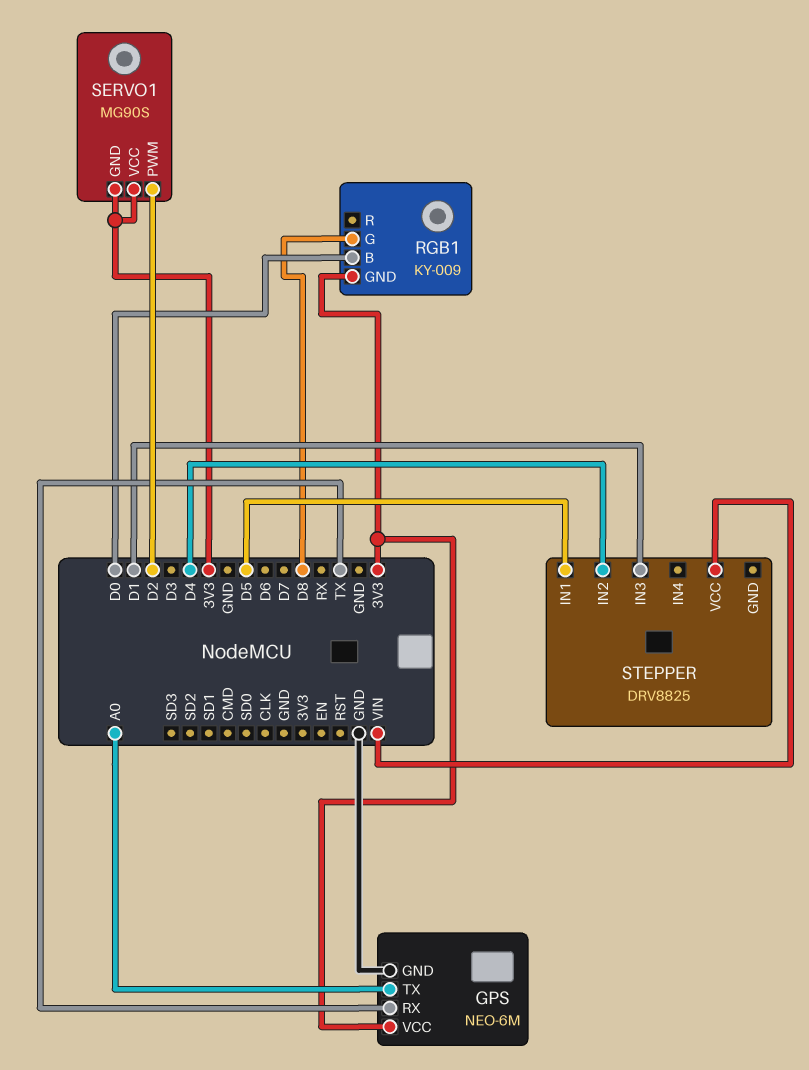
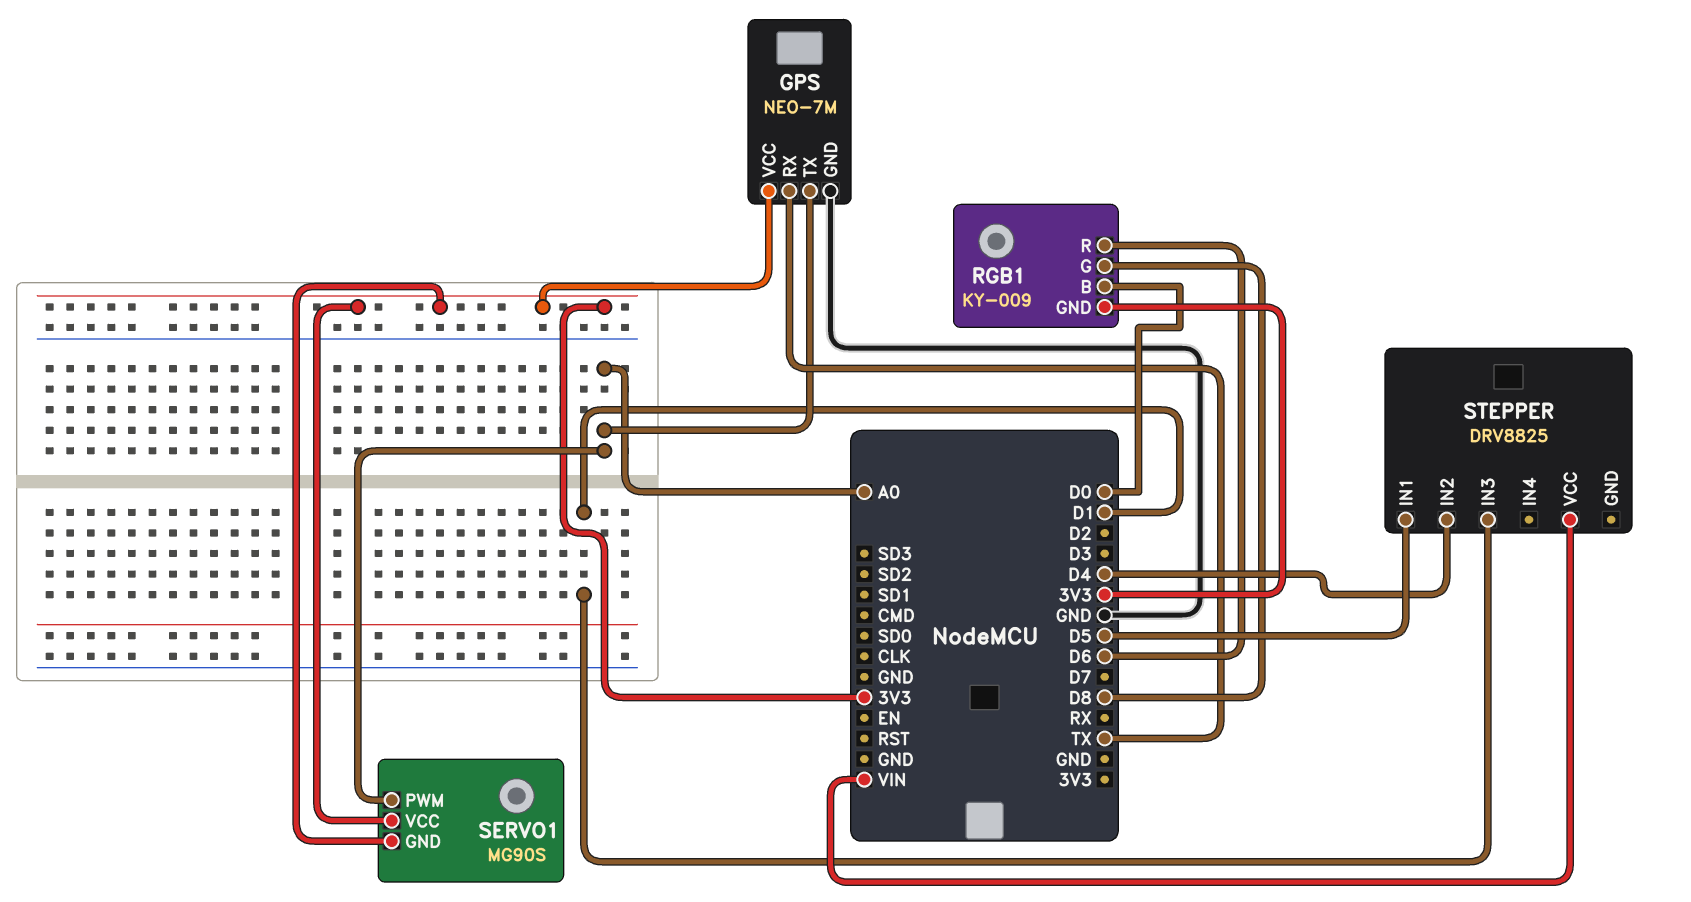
GPS: NEO-6M -> NEO-7M
RGB1 pin R: none -> D6
SERVO1 pin PWM: D2 -> A0

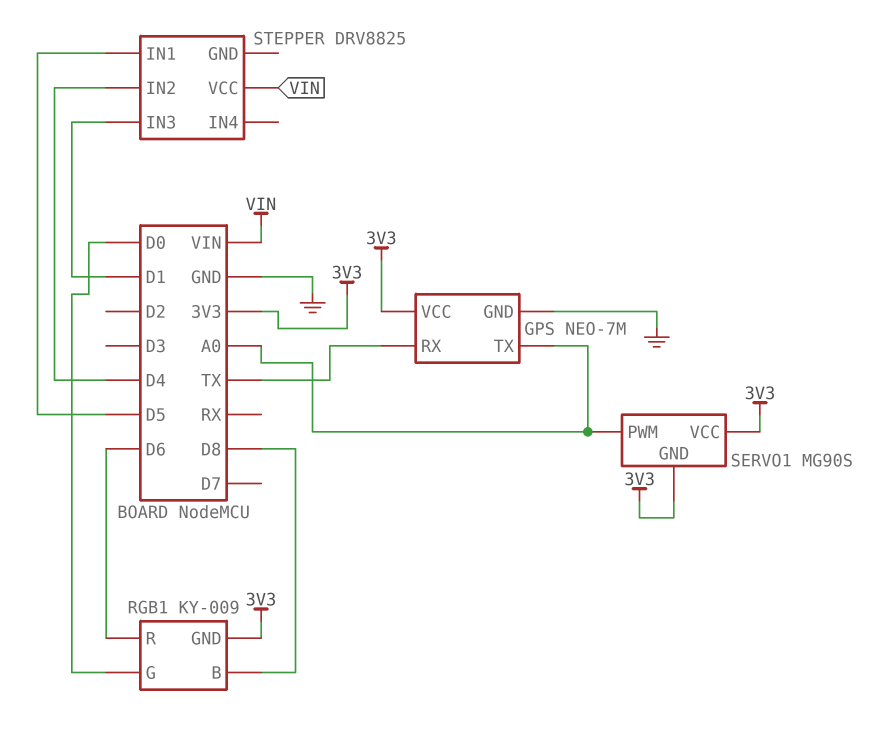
RGB1 pin B: D0 -> D8
RGB1 pin G: D8 -> D0

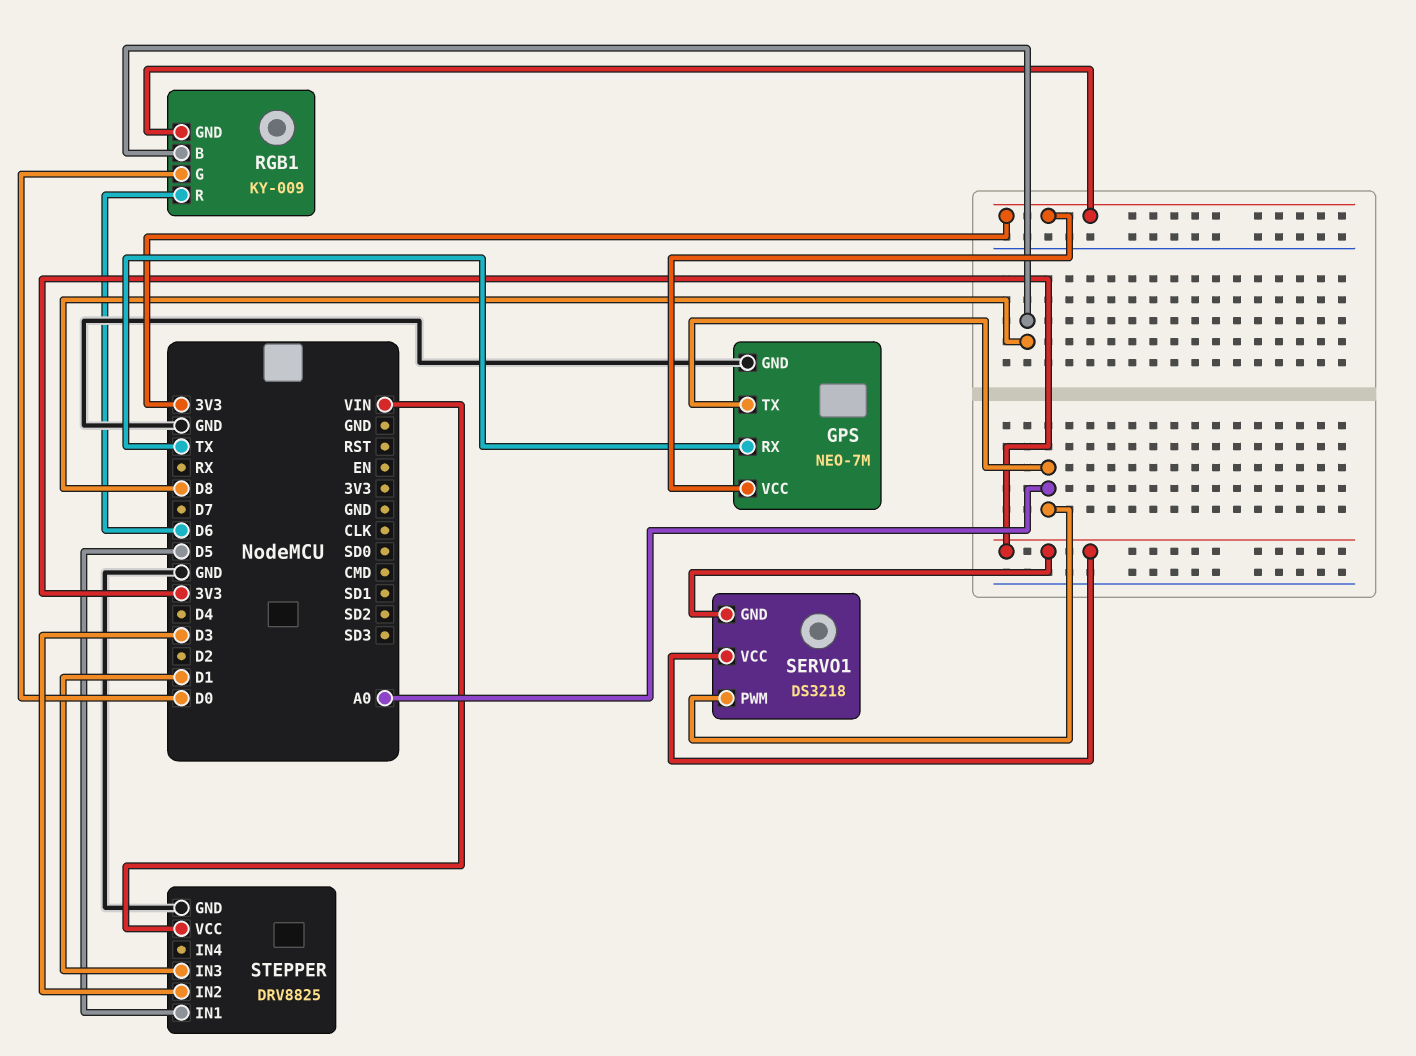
SERVO1: MG90S -> DS3218
STEPPER pin GND: none -> GND
STEPPER pin IN2: D4 -> D3

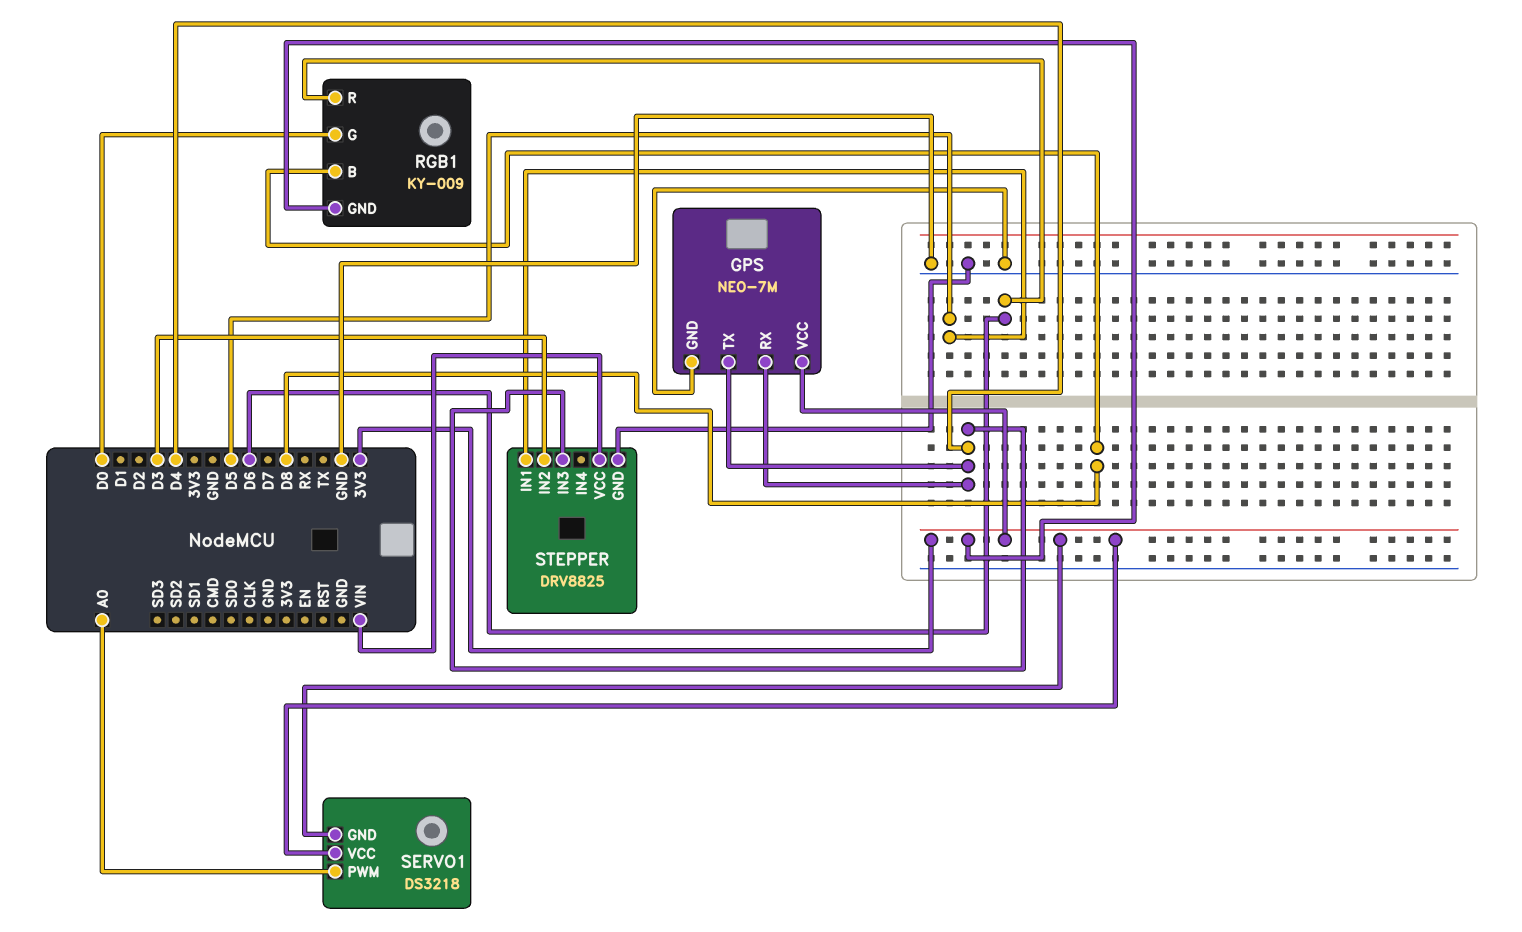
GPS pin RX: TX -> D4
GPS pin TX: A0 -> D4
STEPPER pin IN3: D1 -> D4

